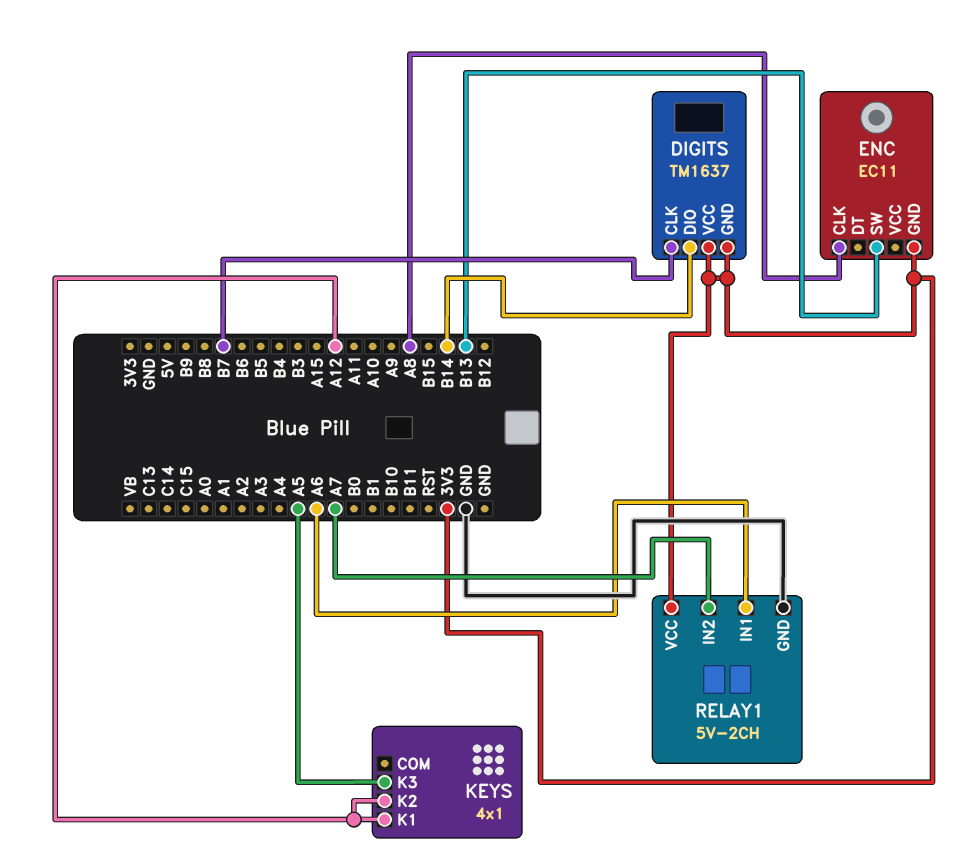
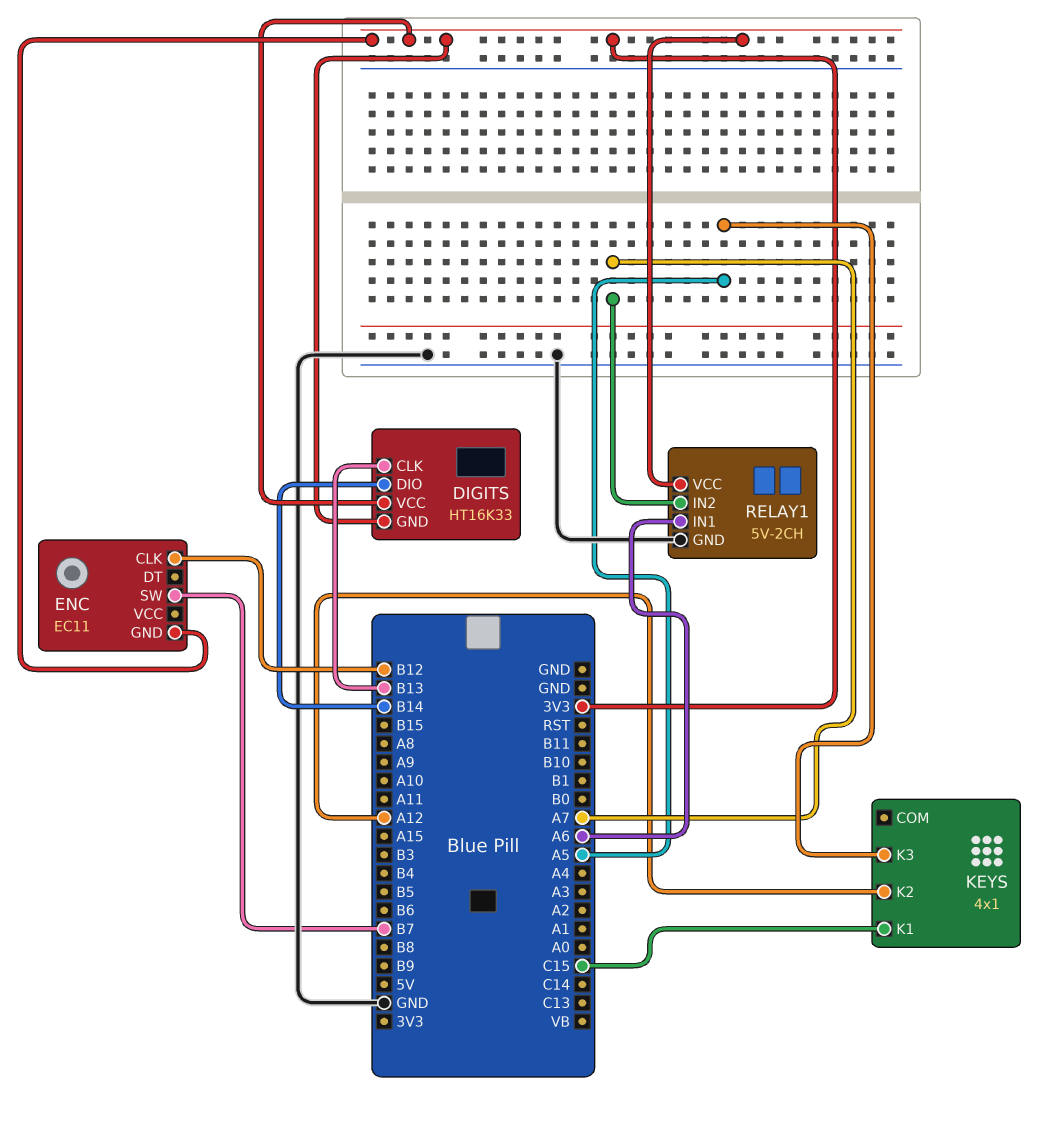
DIGITS: TM1637 -> HT16K33
DIGITS pin CLK: B7 -> B13
ENC pin CLK: A8 -> B12
ENC pin SW: B13 -> B7
KEYS pin K1: A12 -> C15

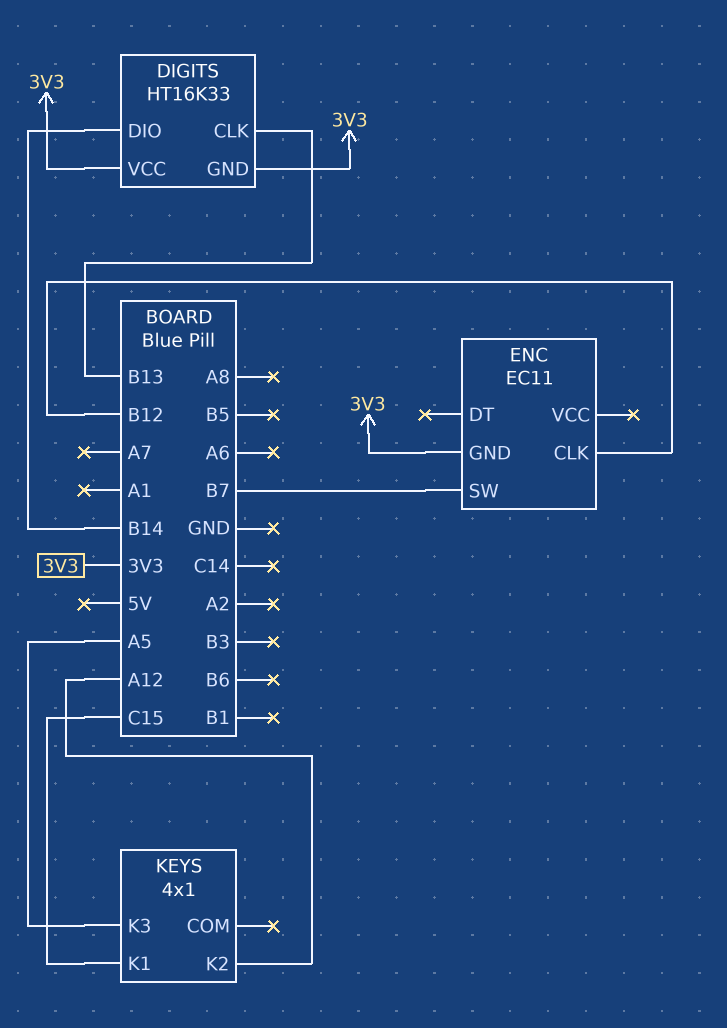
RELAY1: 5V-2CH -> none
RELAY1 pin GND: GND -> none
RELAY1 pin IN1: A6 -> none
RELAY1 pin IN2: A7 -> none
RELAY1 pin VCC: 3V3 -> none

